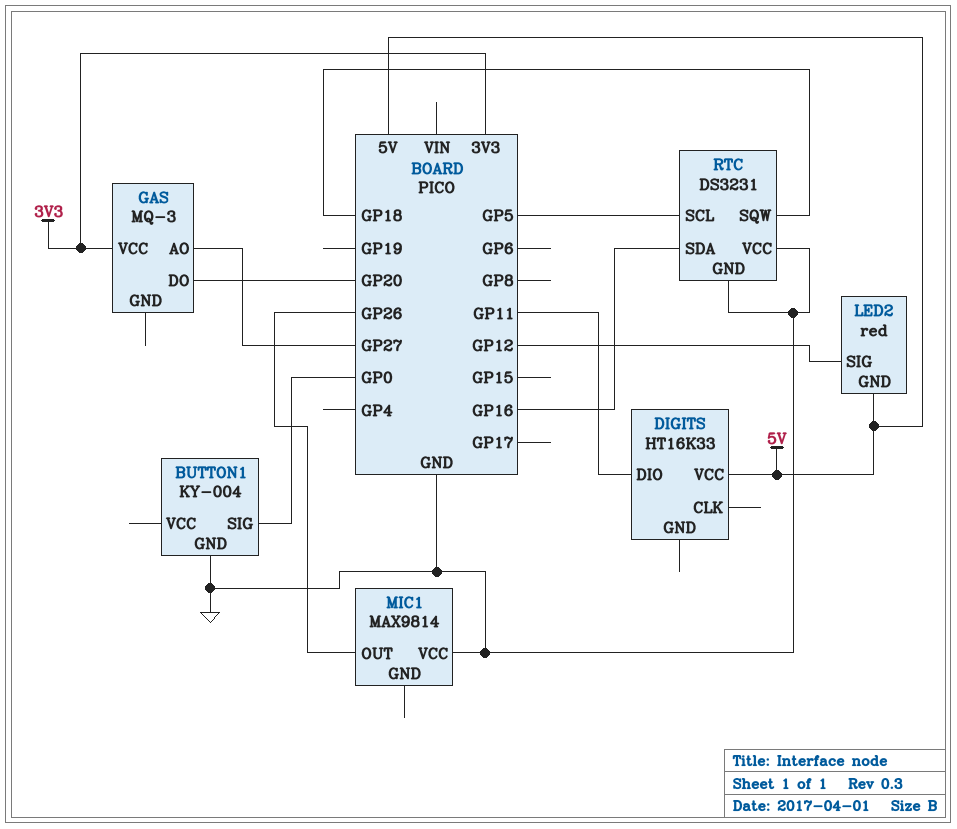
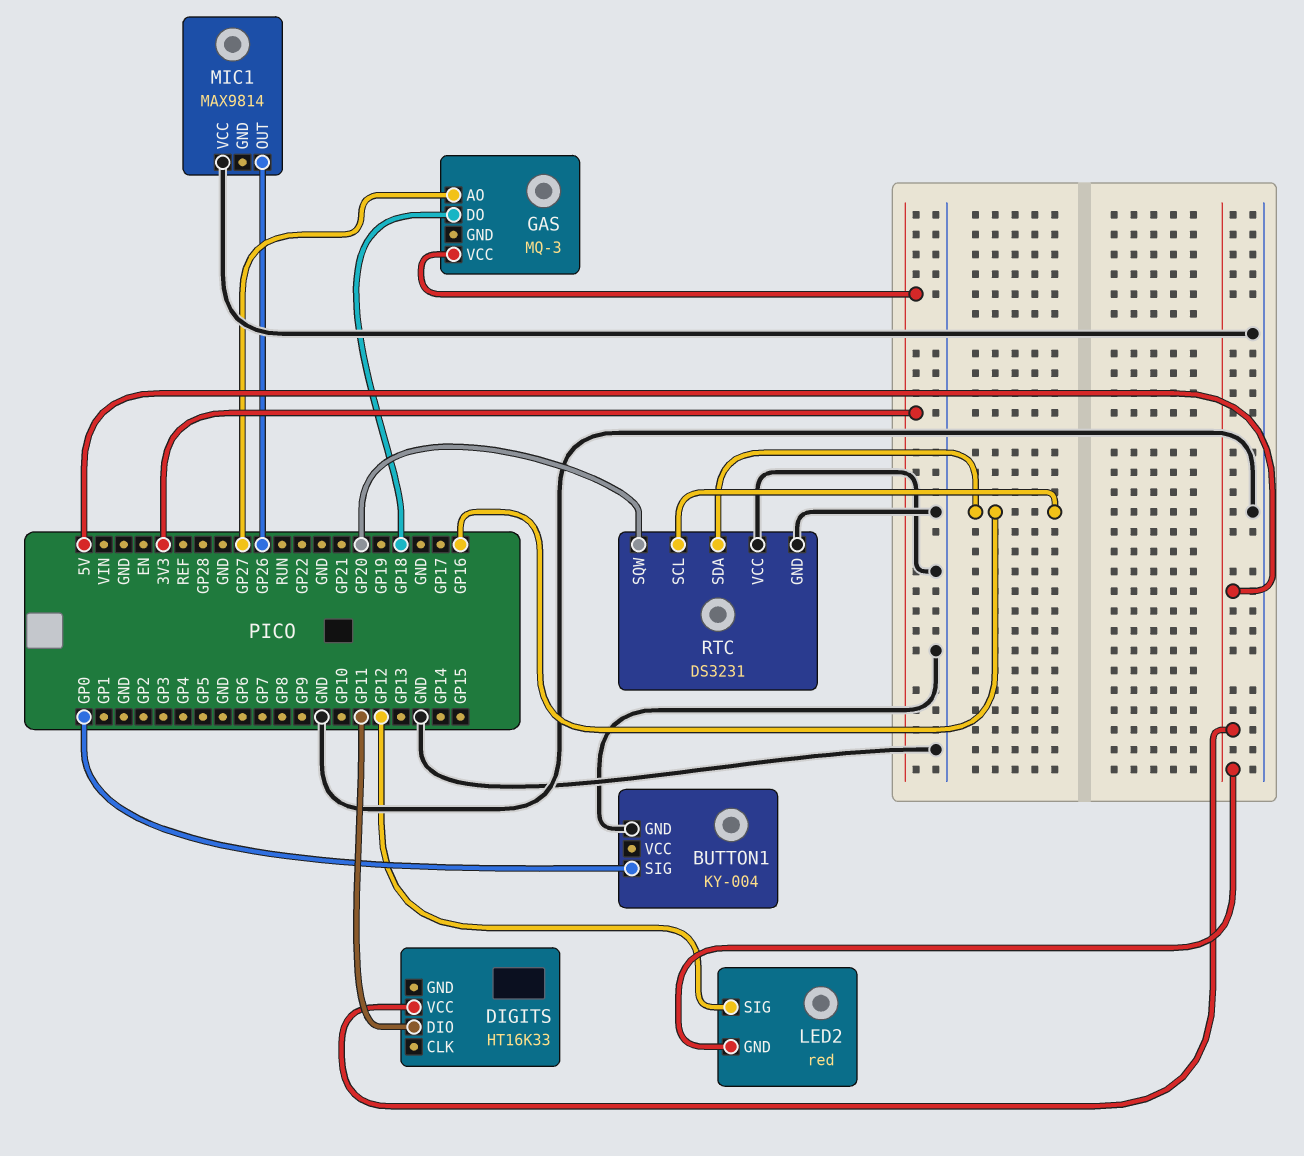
GAS pin DO: GP20 -> GP18
RTC pin SCL: GP5 -> GP16
RTC pin SQW: GP18 -> GP20

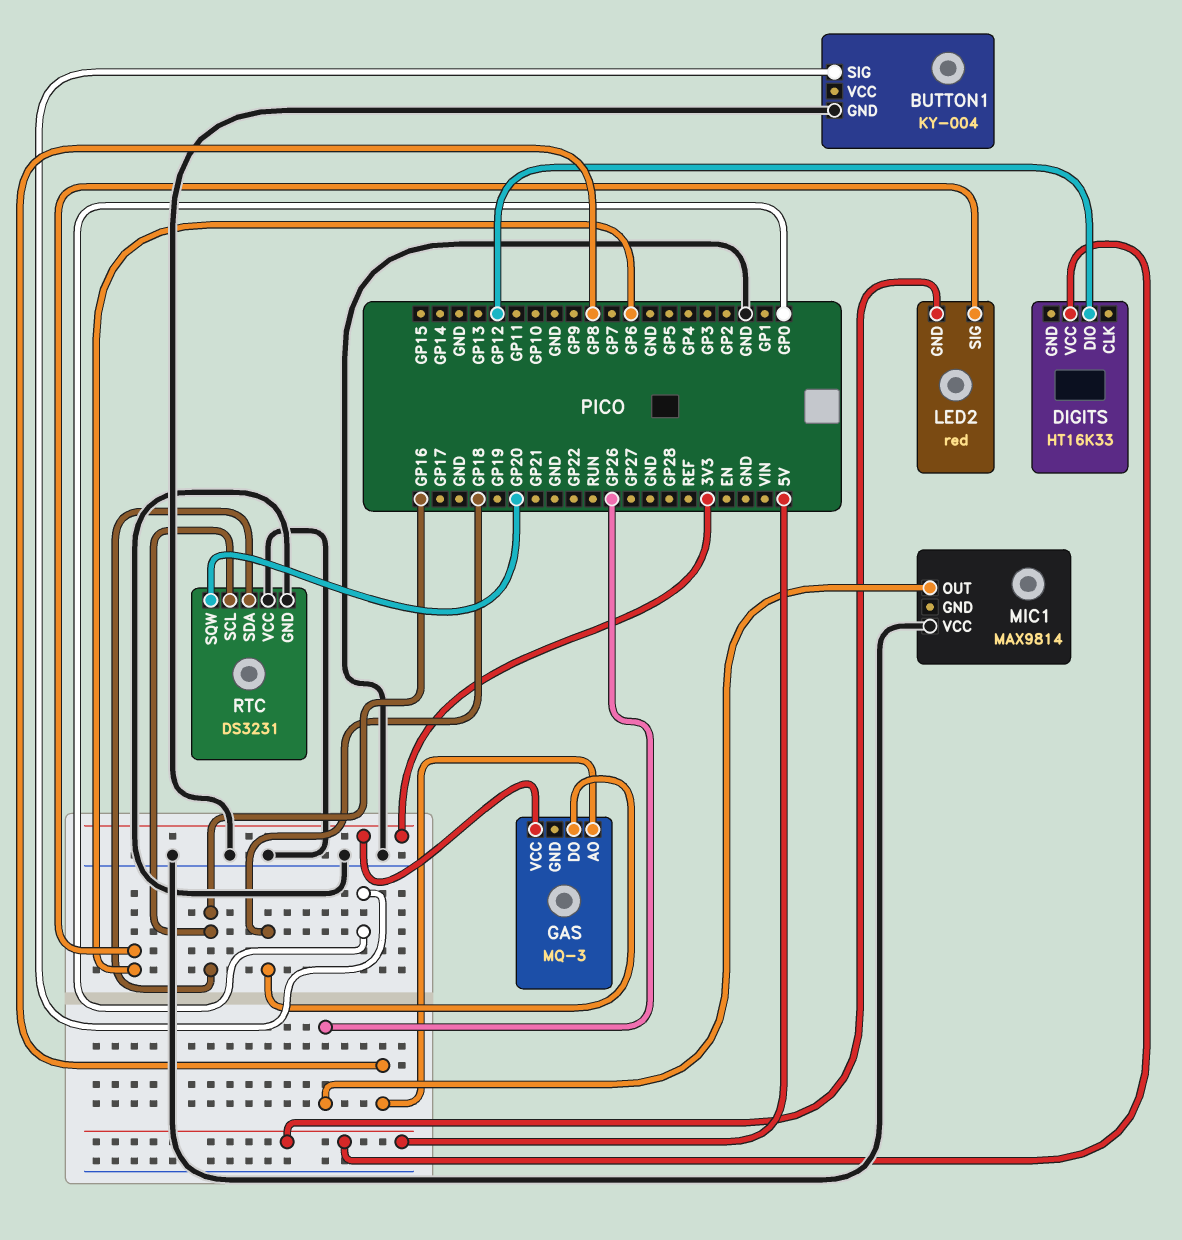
DIGITS pin DIO: GP11 -> GP12
GAS pin AO: GP27 -> GP8
LED2 pin SIG: GP12 -> GP6

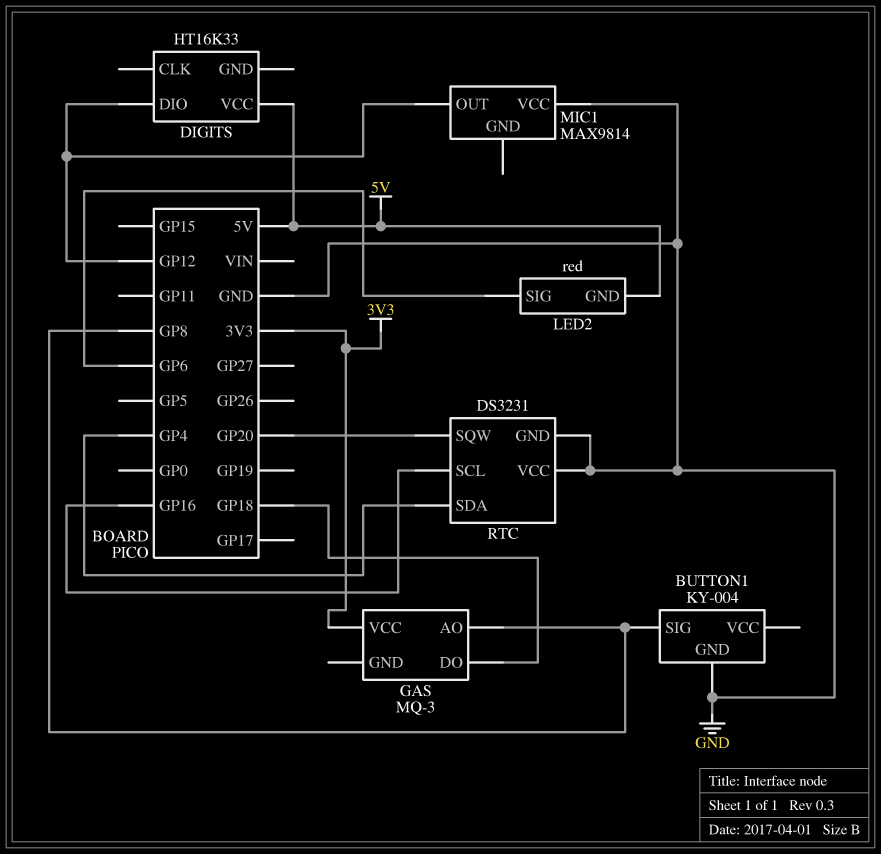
BUTTON1 pin SIG: GP0 -> GP8
MIC1 pin OUT: GP26 -> GP12
RTC pin SDA: GP16 -> GP4

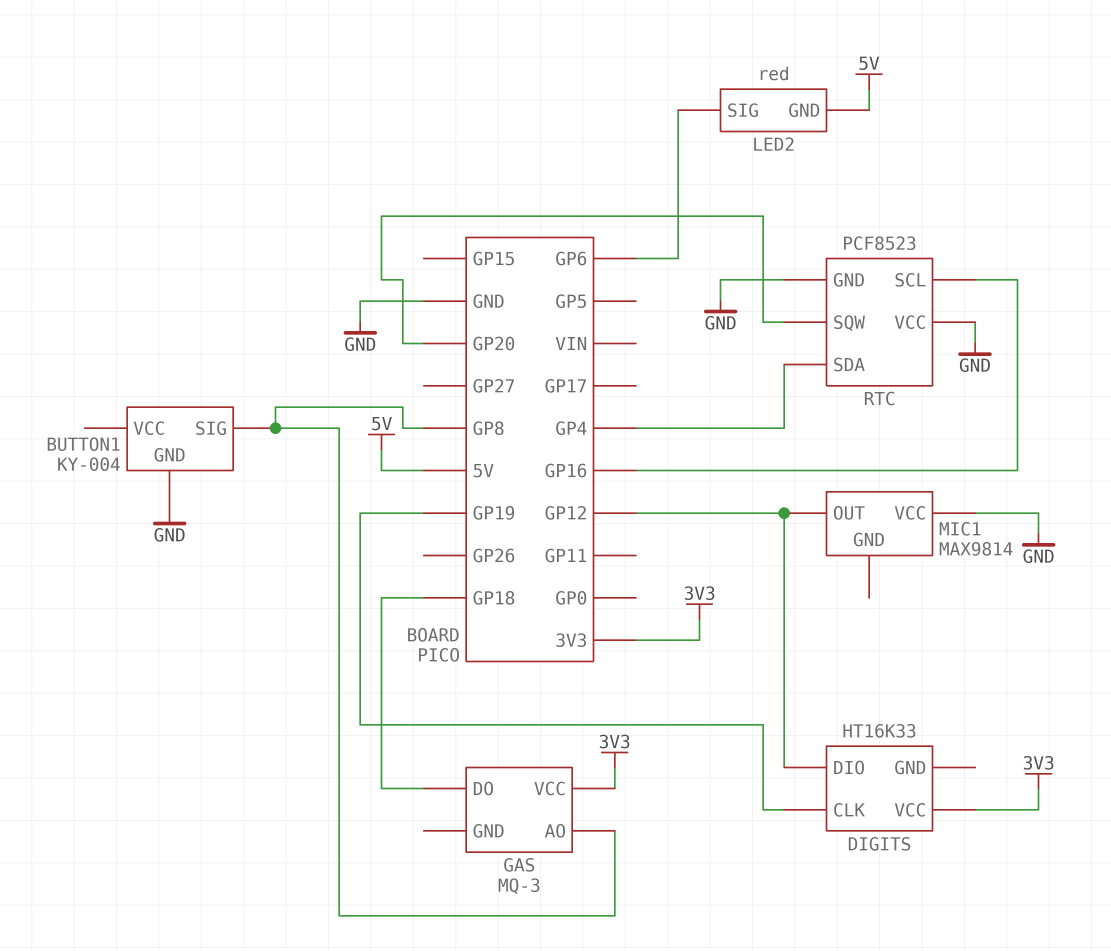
DIGITS pin CLK: none -> GP19
DIGITS pin VCC: 5V -> 3V3
RTC: DS3231 -> PCF8523

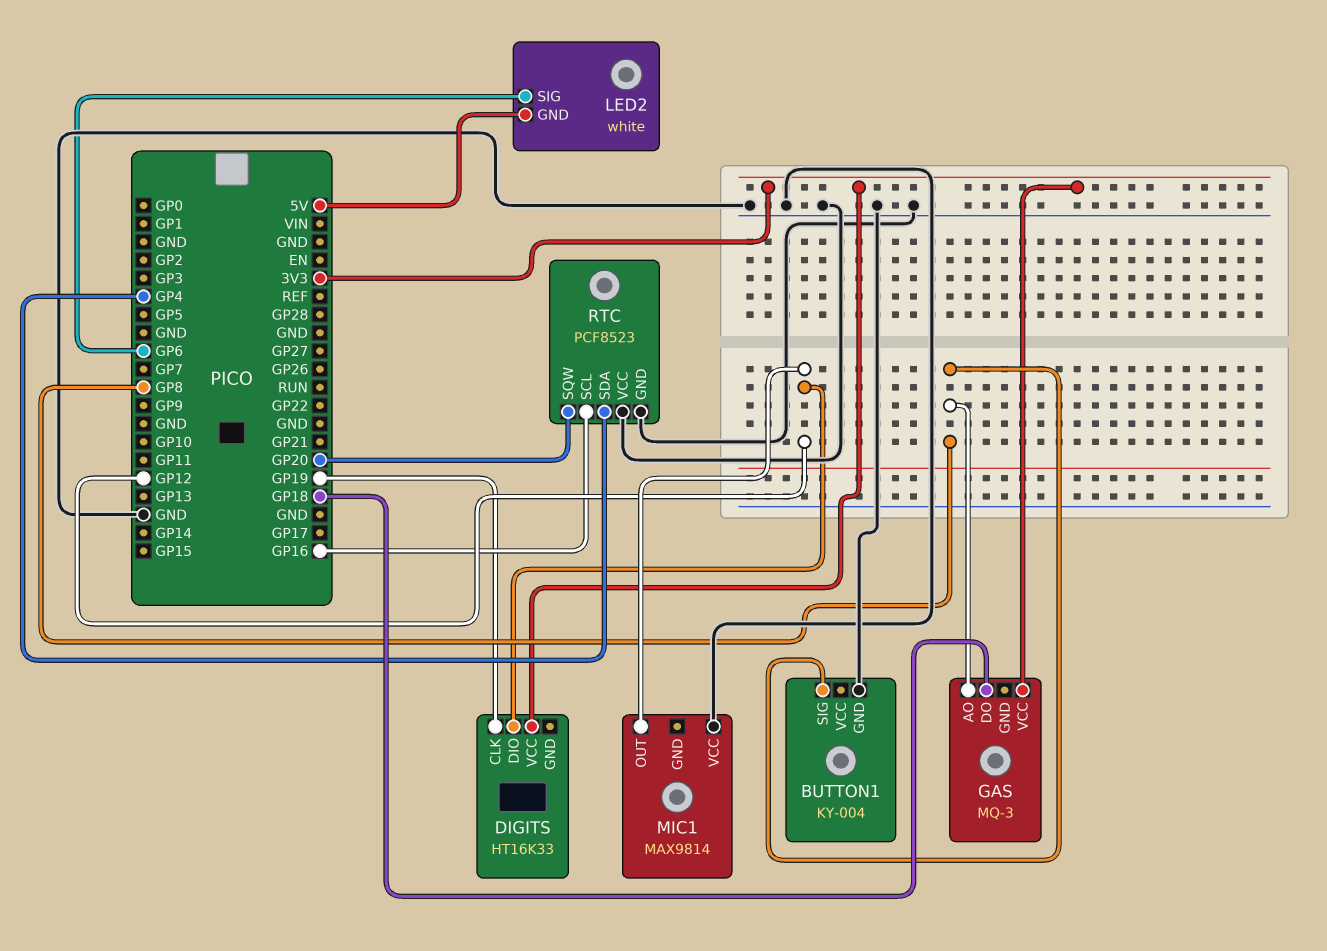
LED2: red -> white

